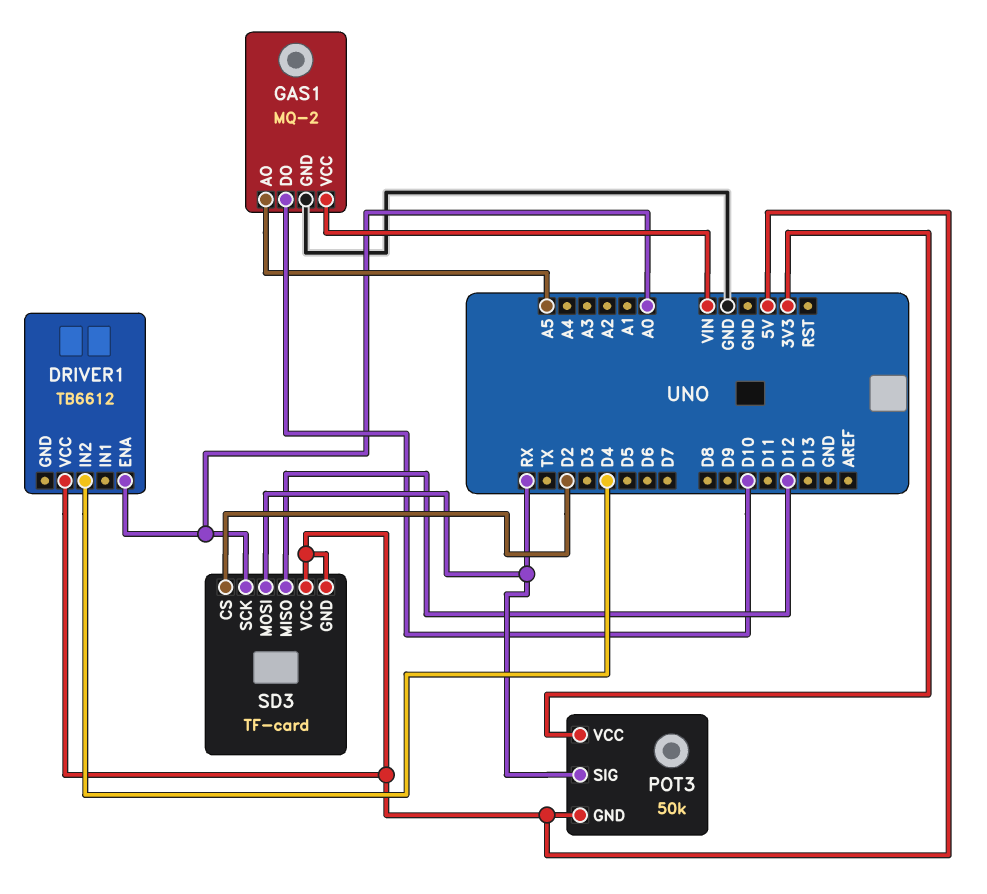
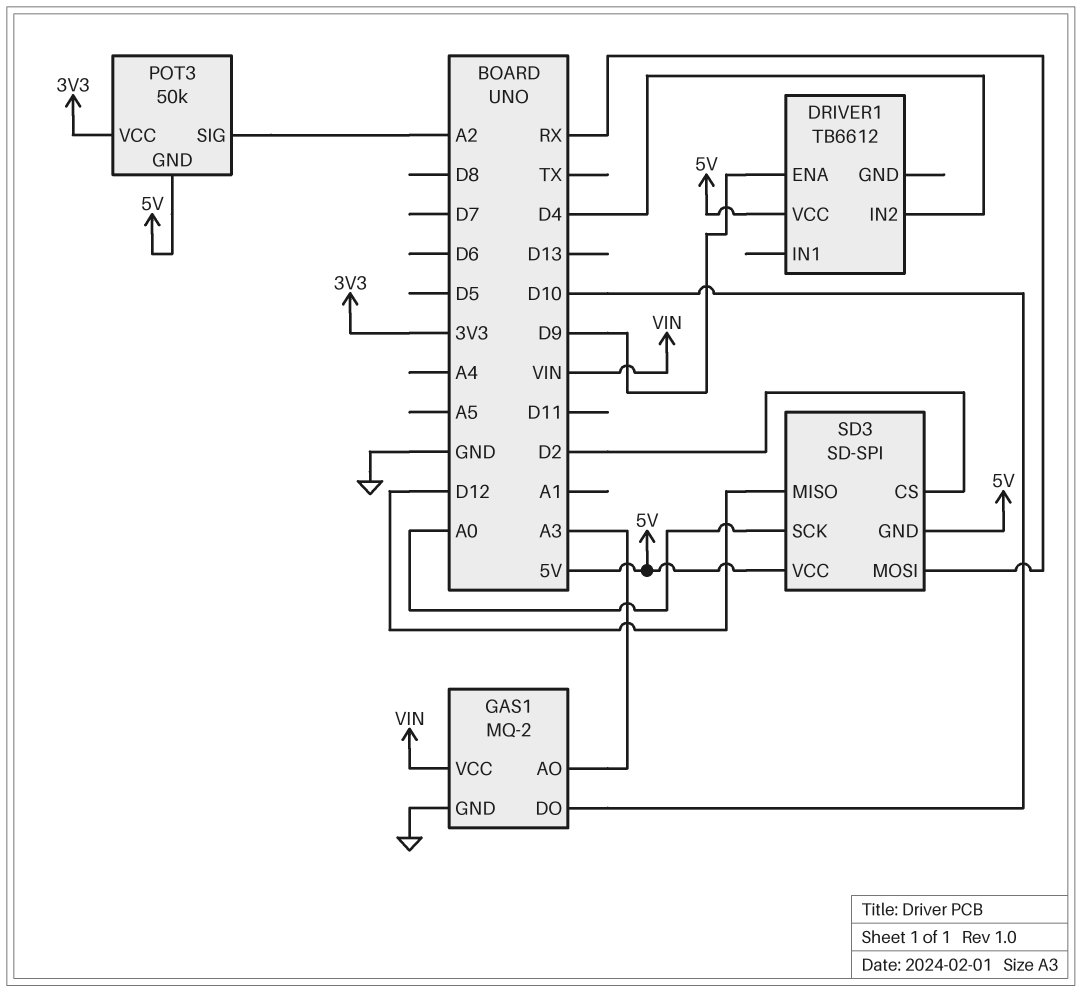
DRIVER1 pin ENA: A0 -> D9
GAS1 pin AO: A5 -> A3
POT3 pin SIG: RX -> A2
SD3: TF-card -> SD-SPI

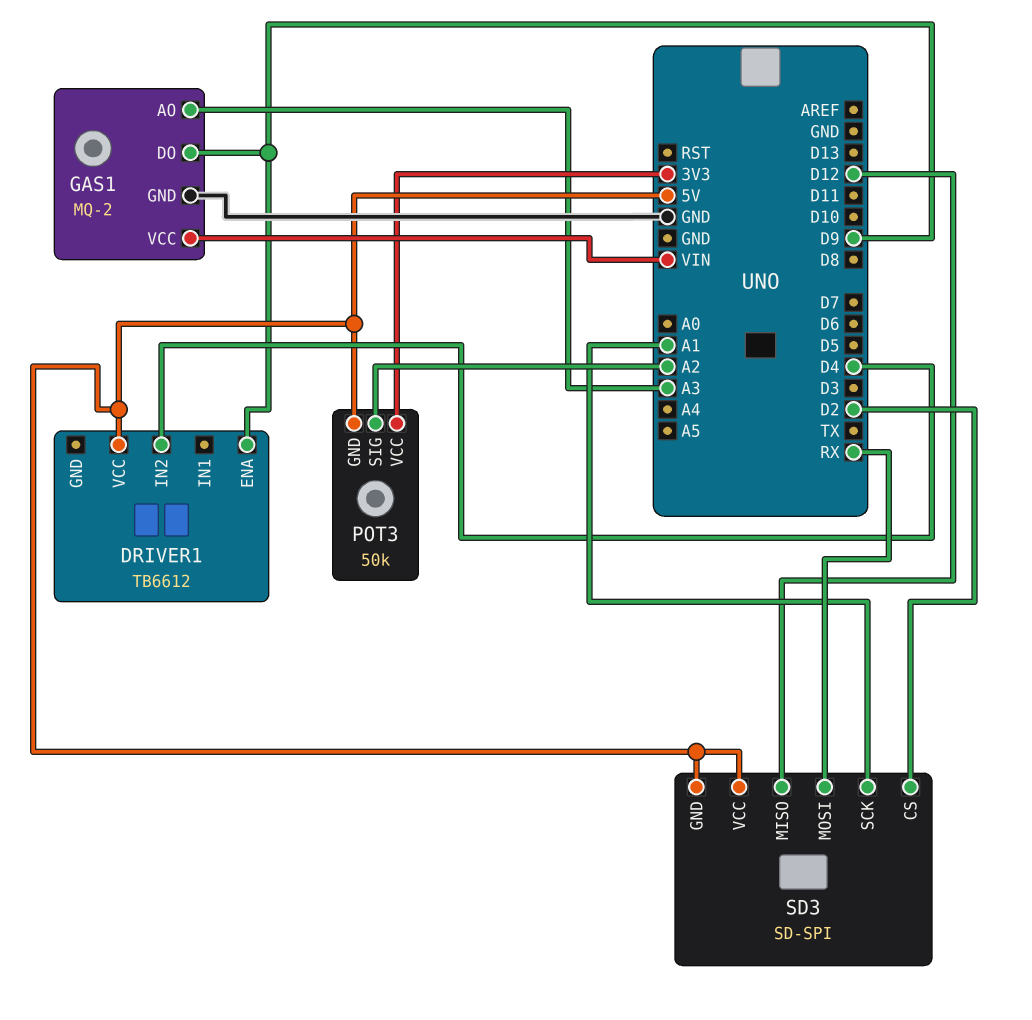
GAS1 pin DO: D10 -> D9
SD3 pin SCK: A0 -> A1

